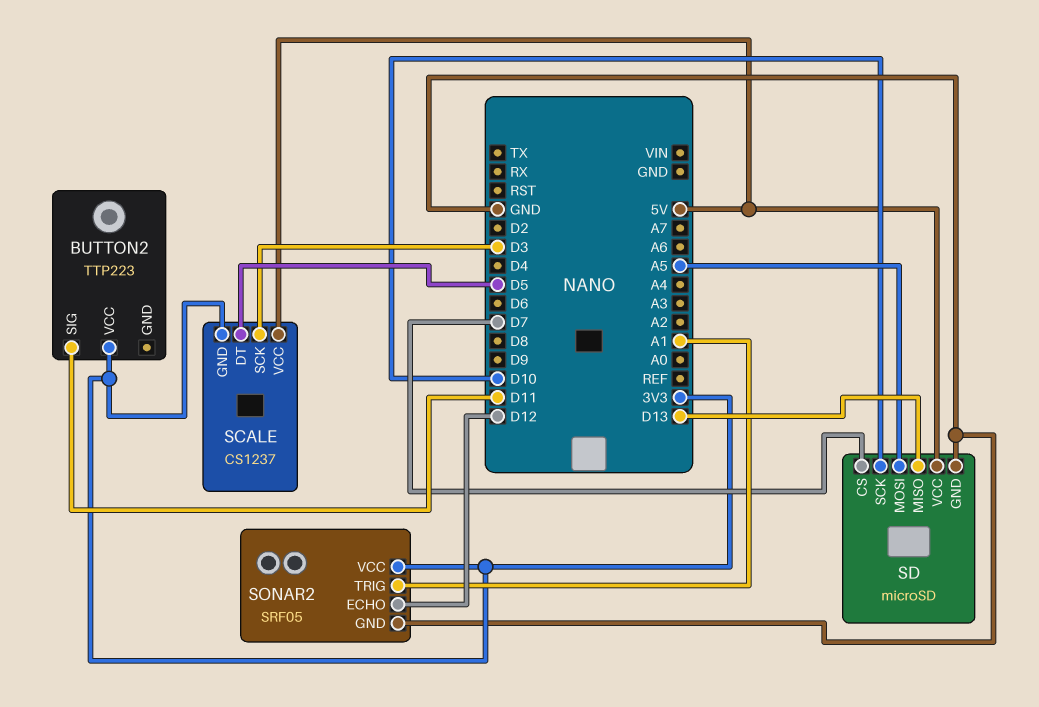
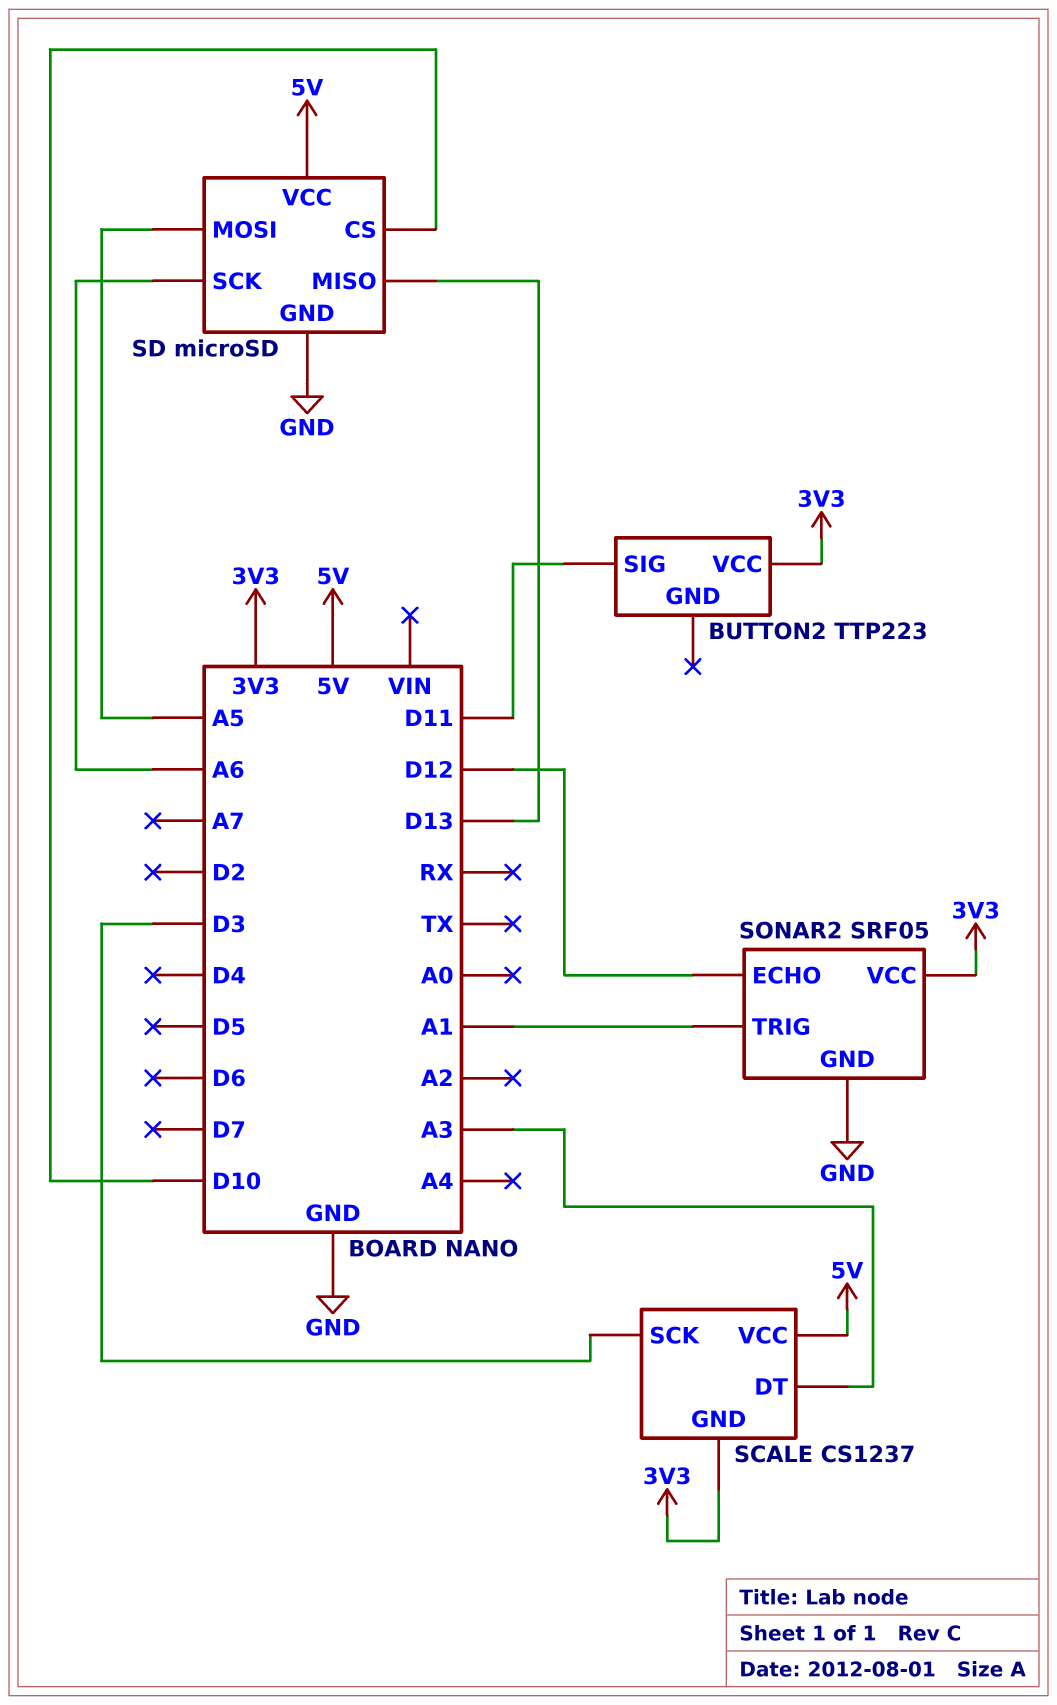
SCALE pin DT: D5 -> A3
SD pin CS: D7 -> D10
SD pin SCK: D10 -> A6

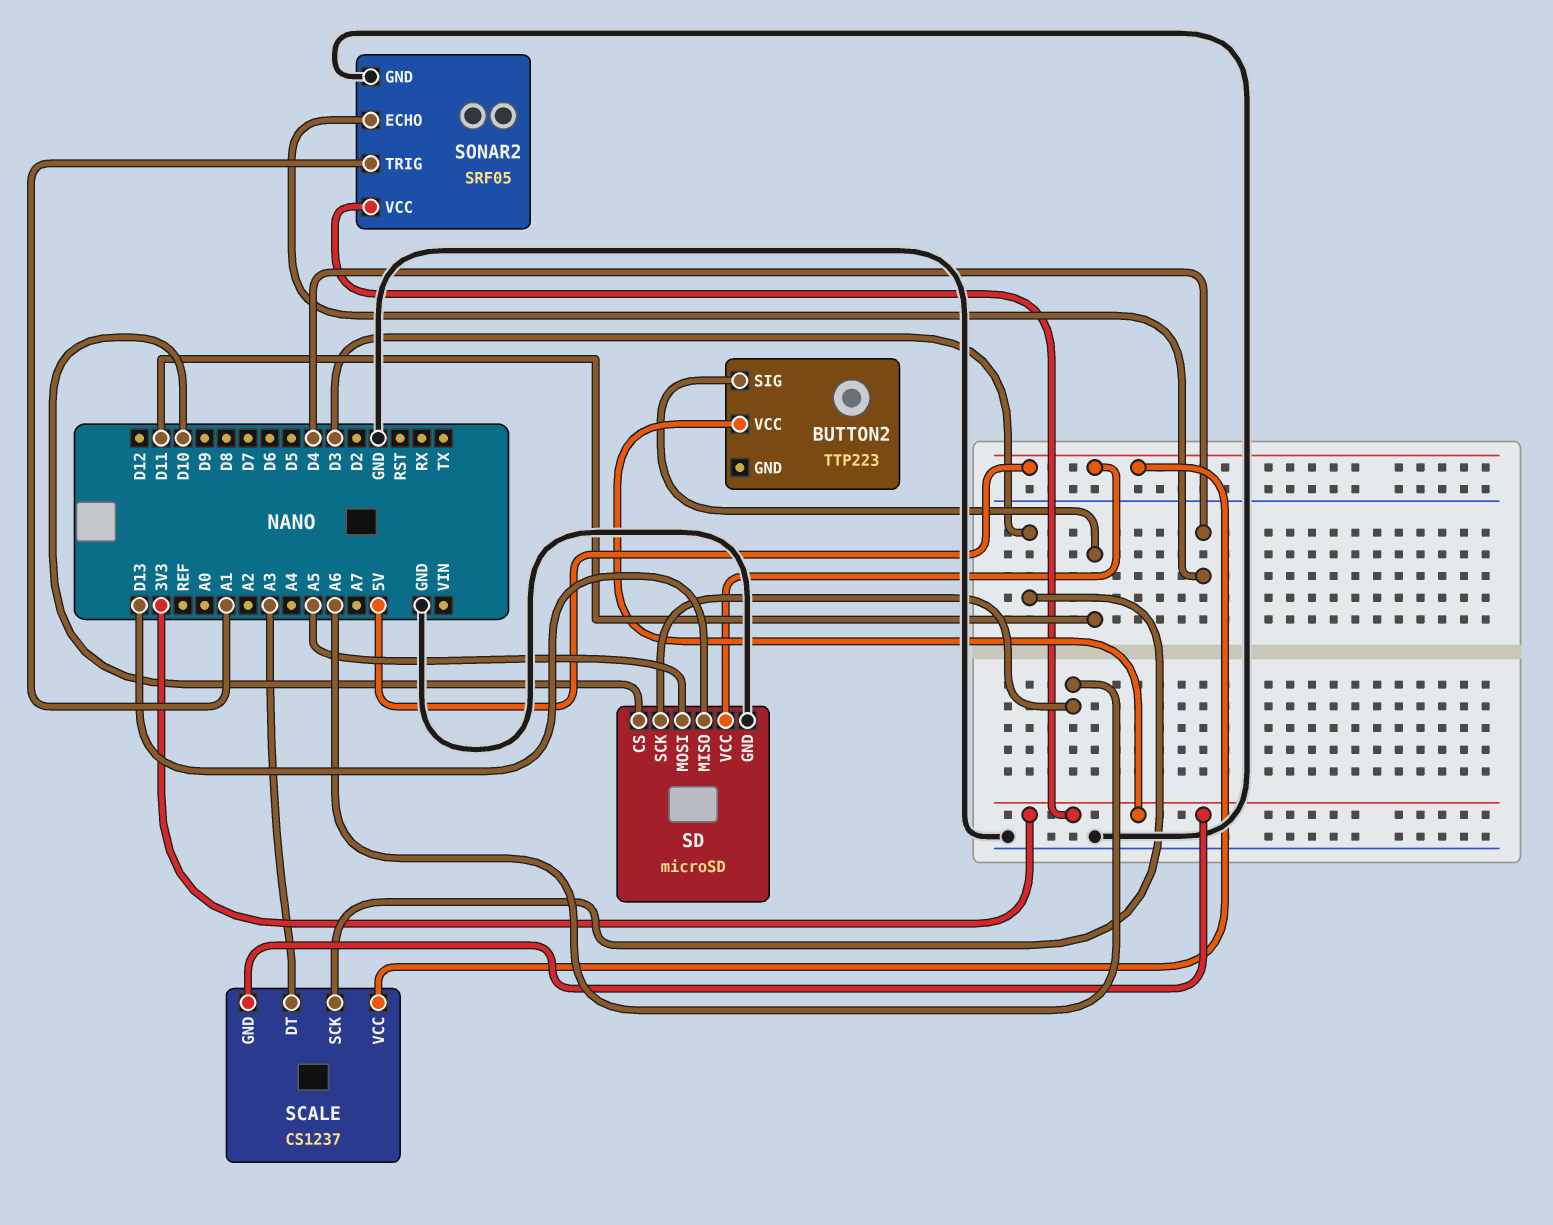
SONAR2 pin ECHO: D12 -> D4

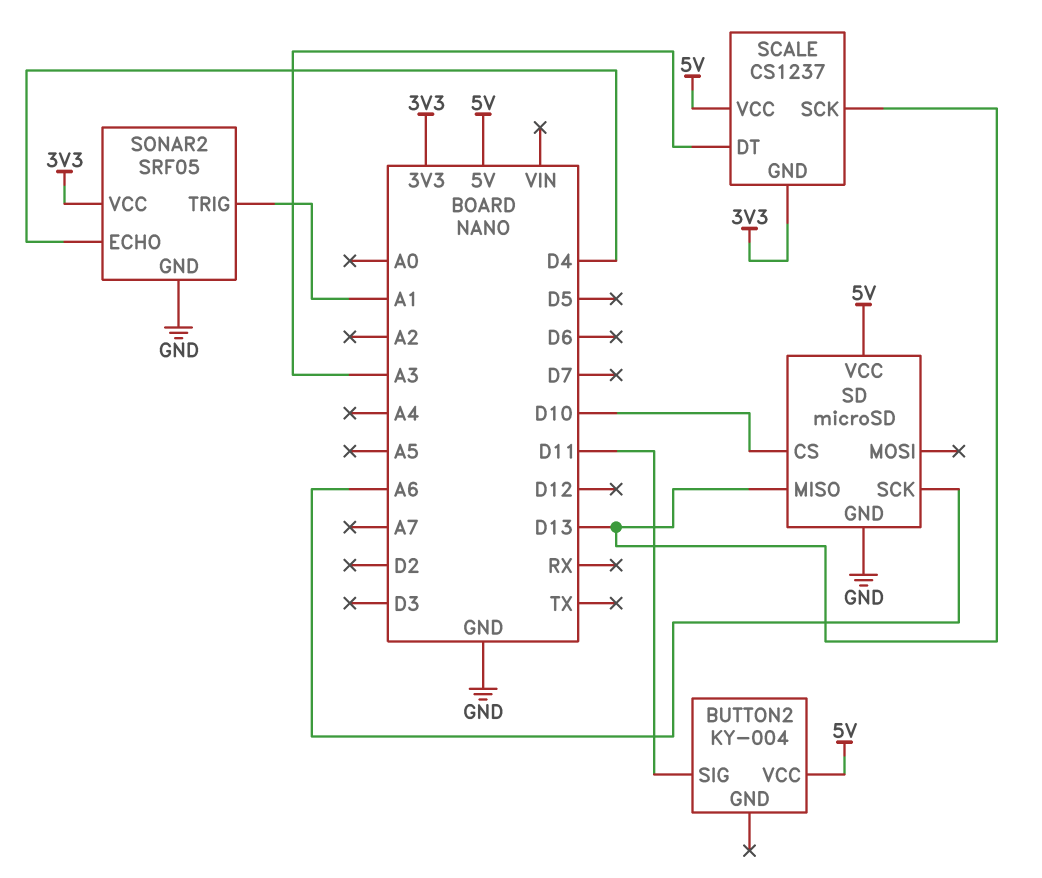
BUTTON2: TTP223 -> KY-004
BUTTON2 pin VCC: 3V3 -> 5V
SCALE pin SCK: D3 -> D13
SD pin MOSI: A5 -> none

